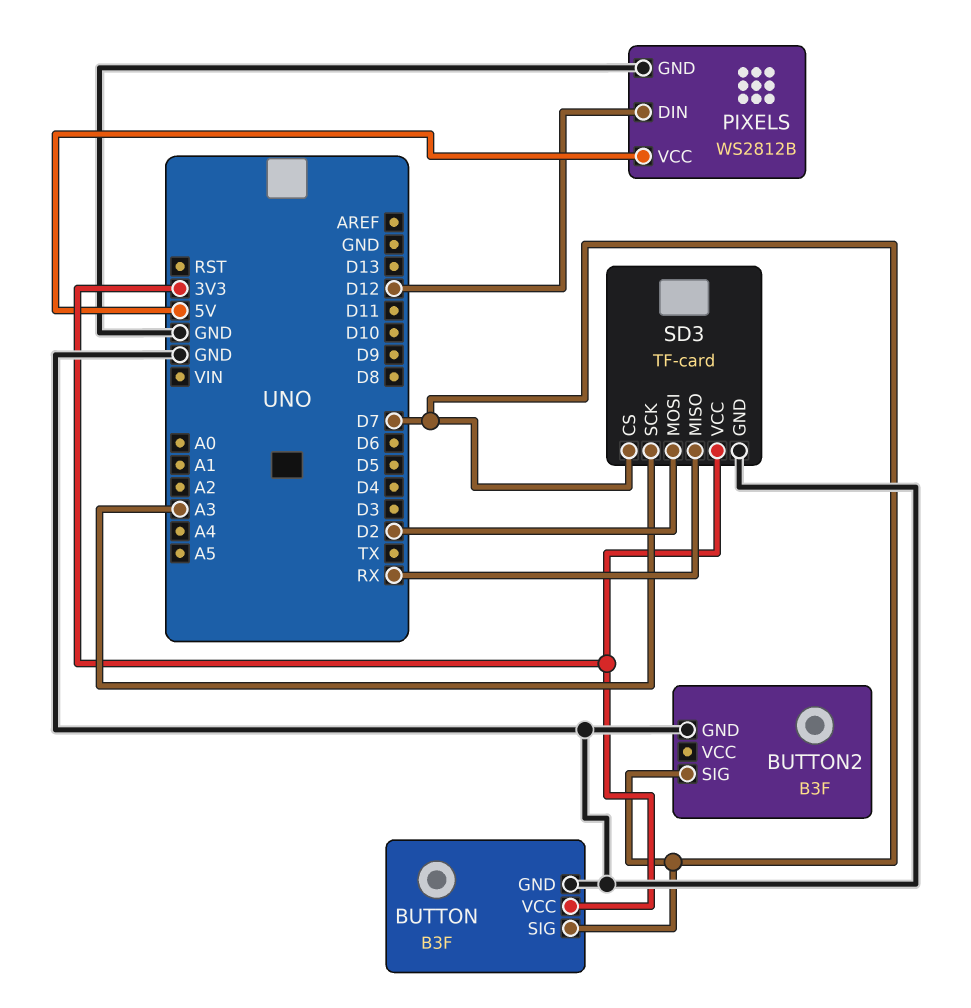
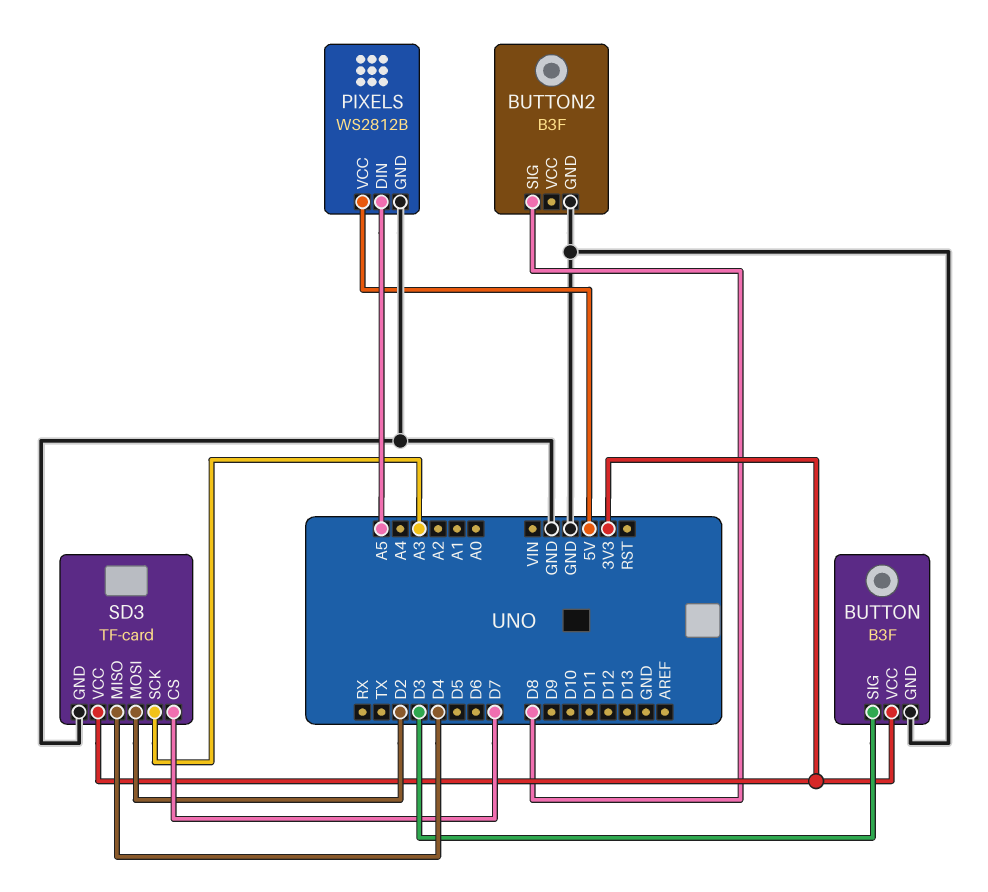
BUTTON pin SIG: D7 -> D3
BUTTON2 pin SIG: D7 -> D8
PIXELS pin DIN: D12 -> A5
SD3 pin MISO: RX -> D4

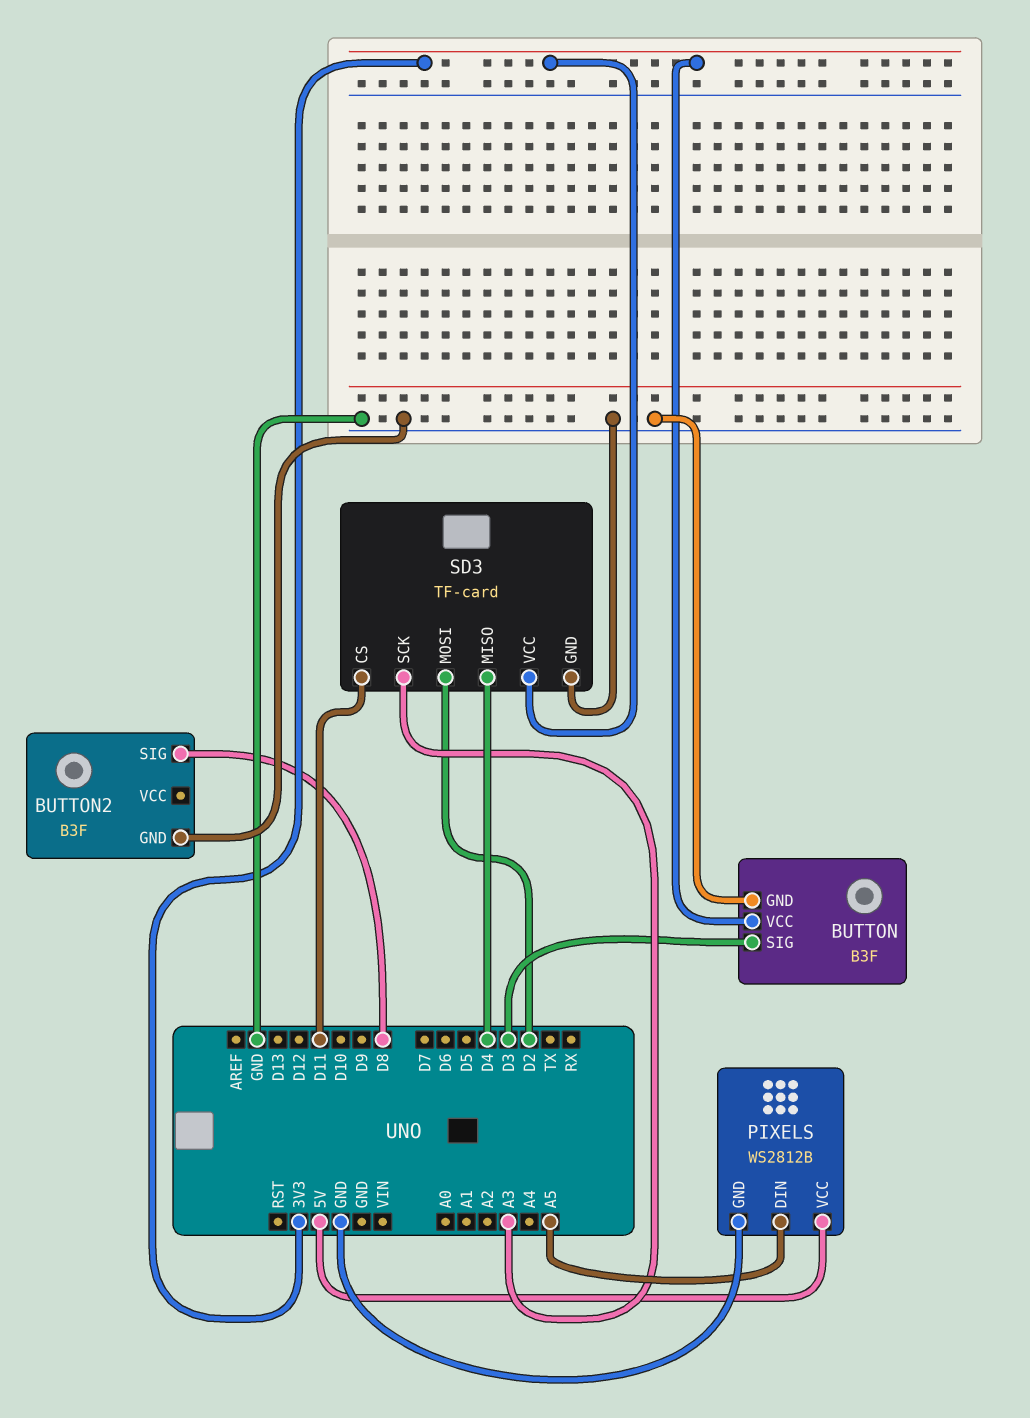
SD3 pin CS: D7 -> D11

